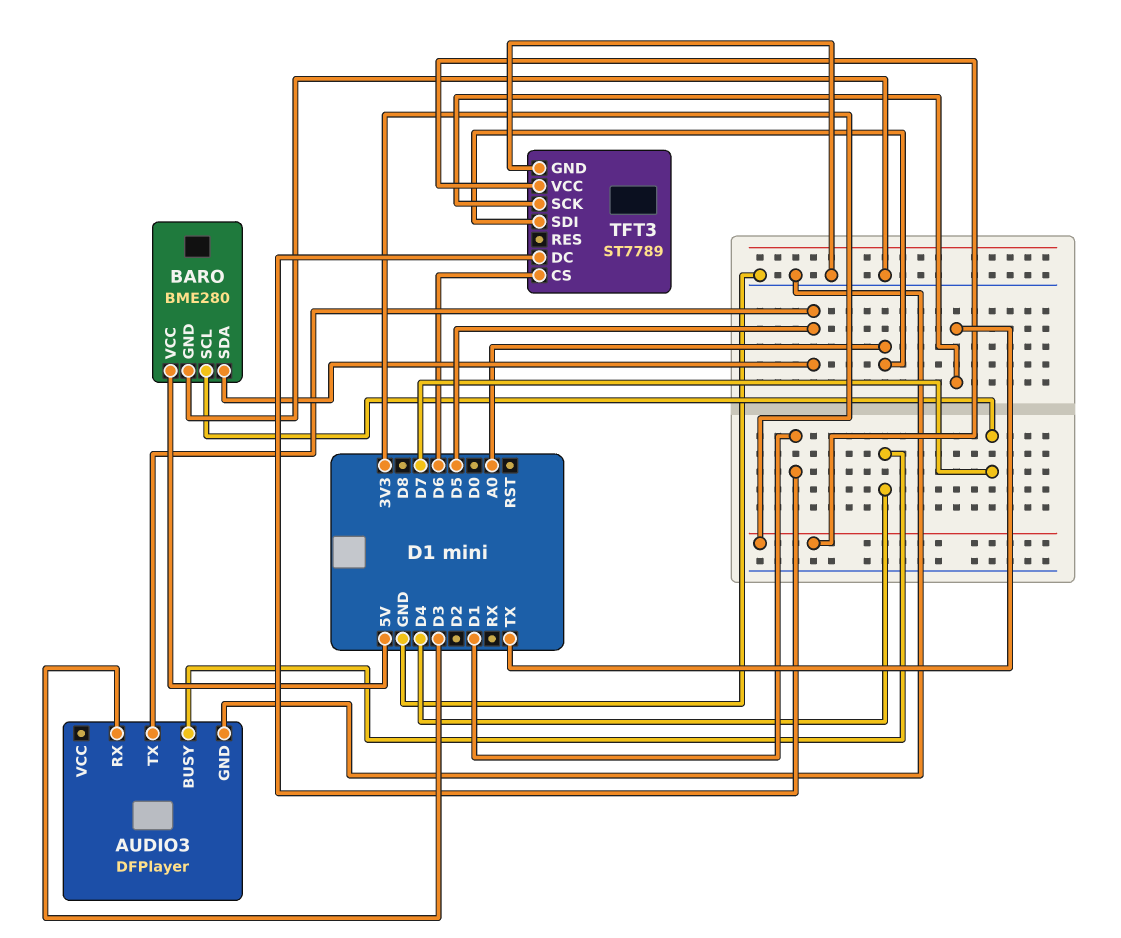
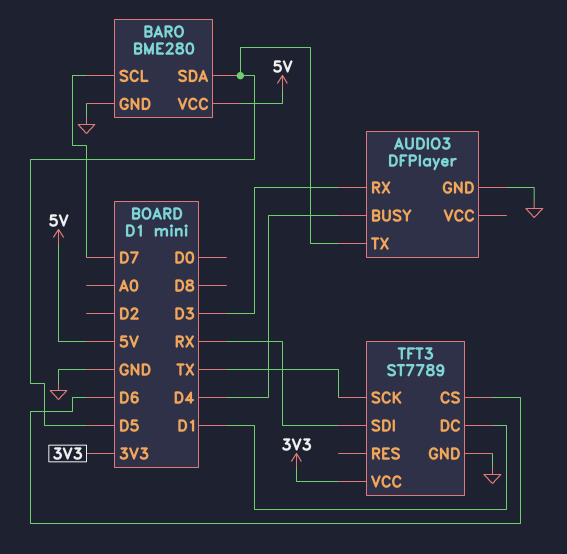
TFT3 pin SDI: A0 -> RX

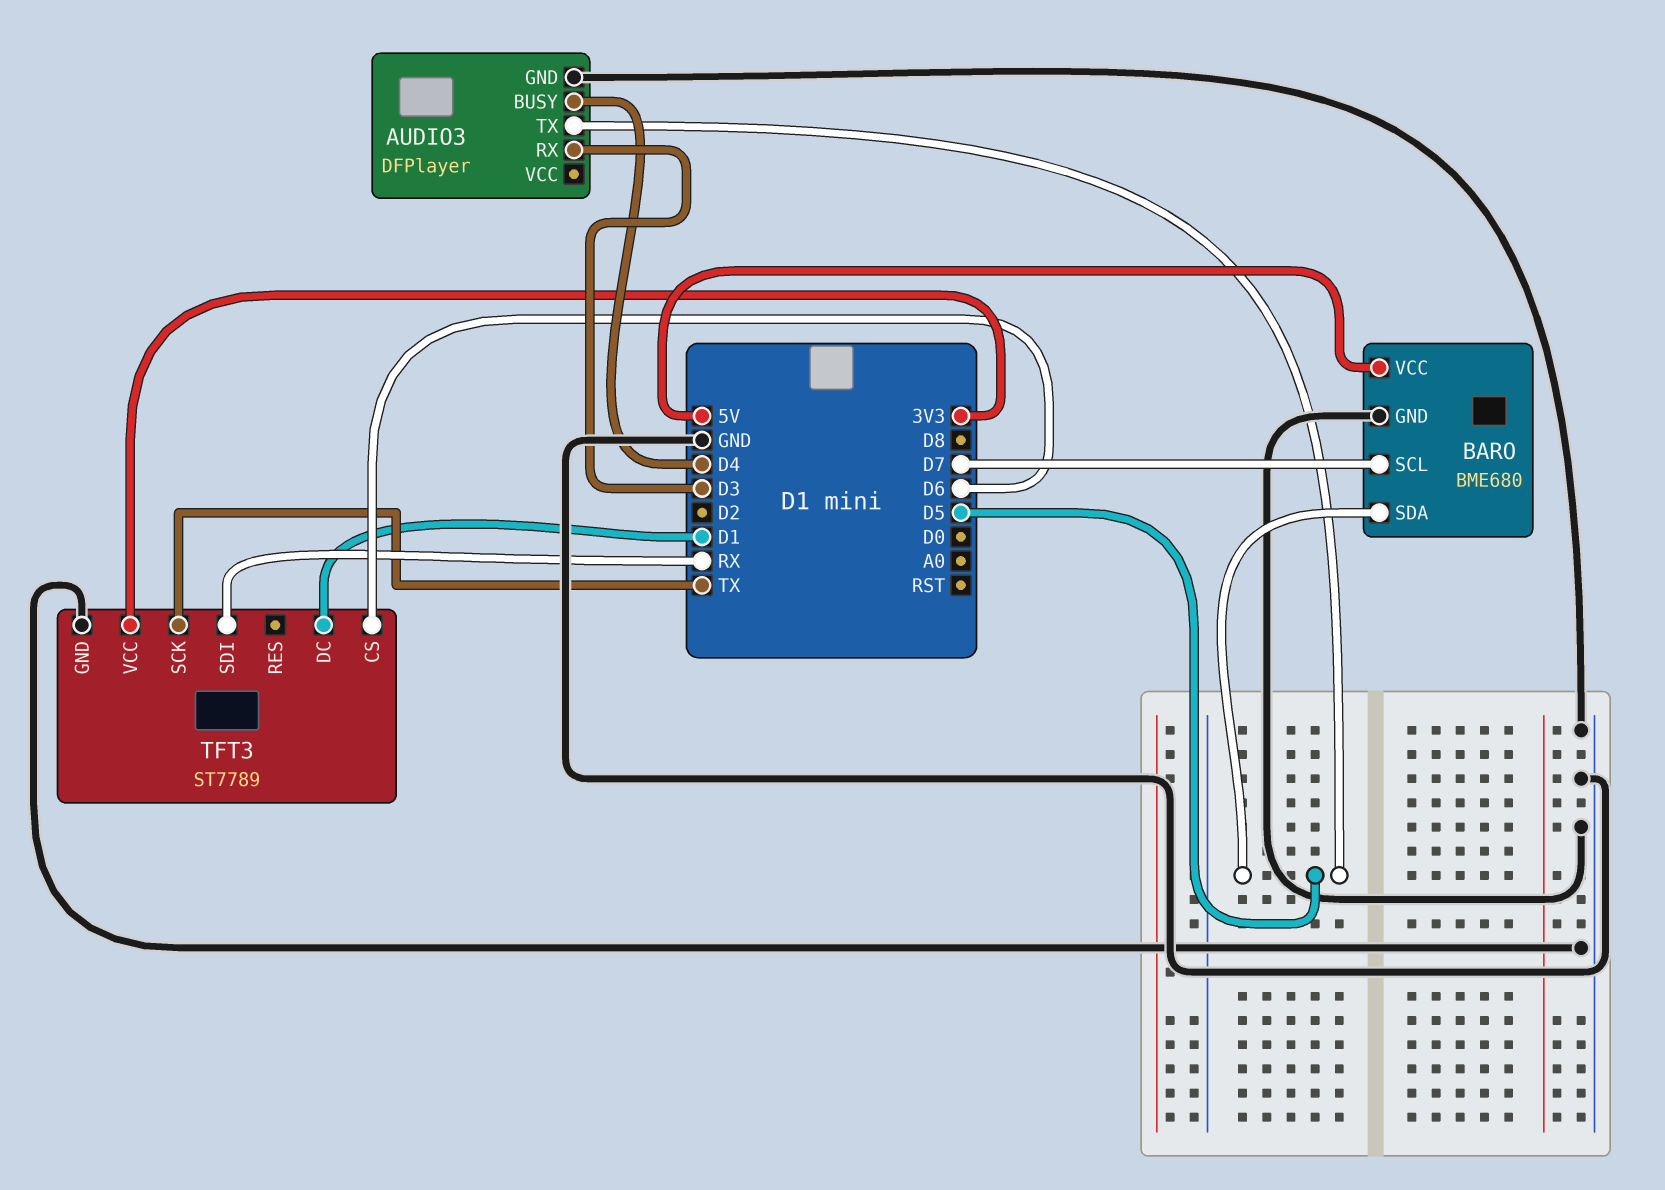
BARO: BME280 -> BME680

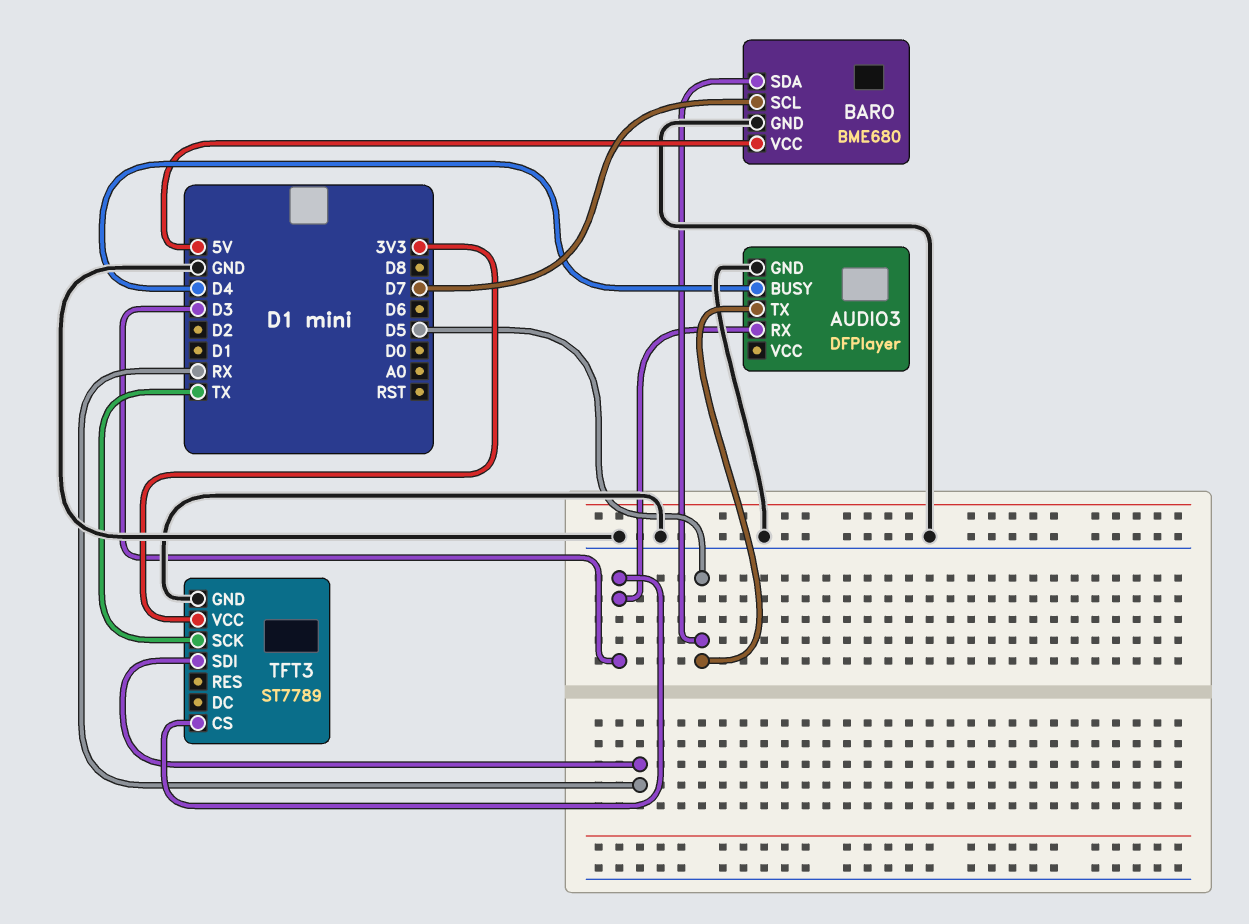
TFT3 pin CS: D6 -> D3
TFT3 pin DC: D1 -> none

